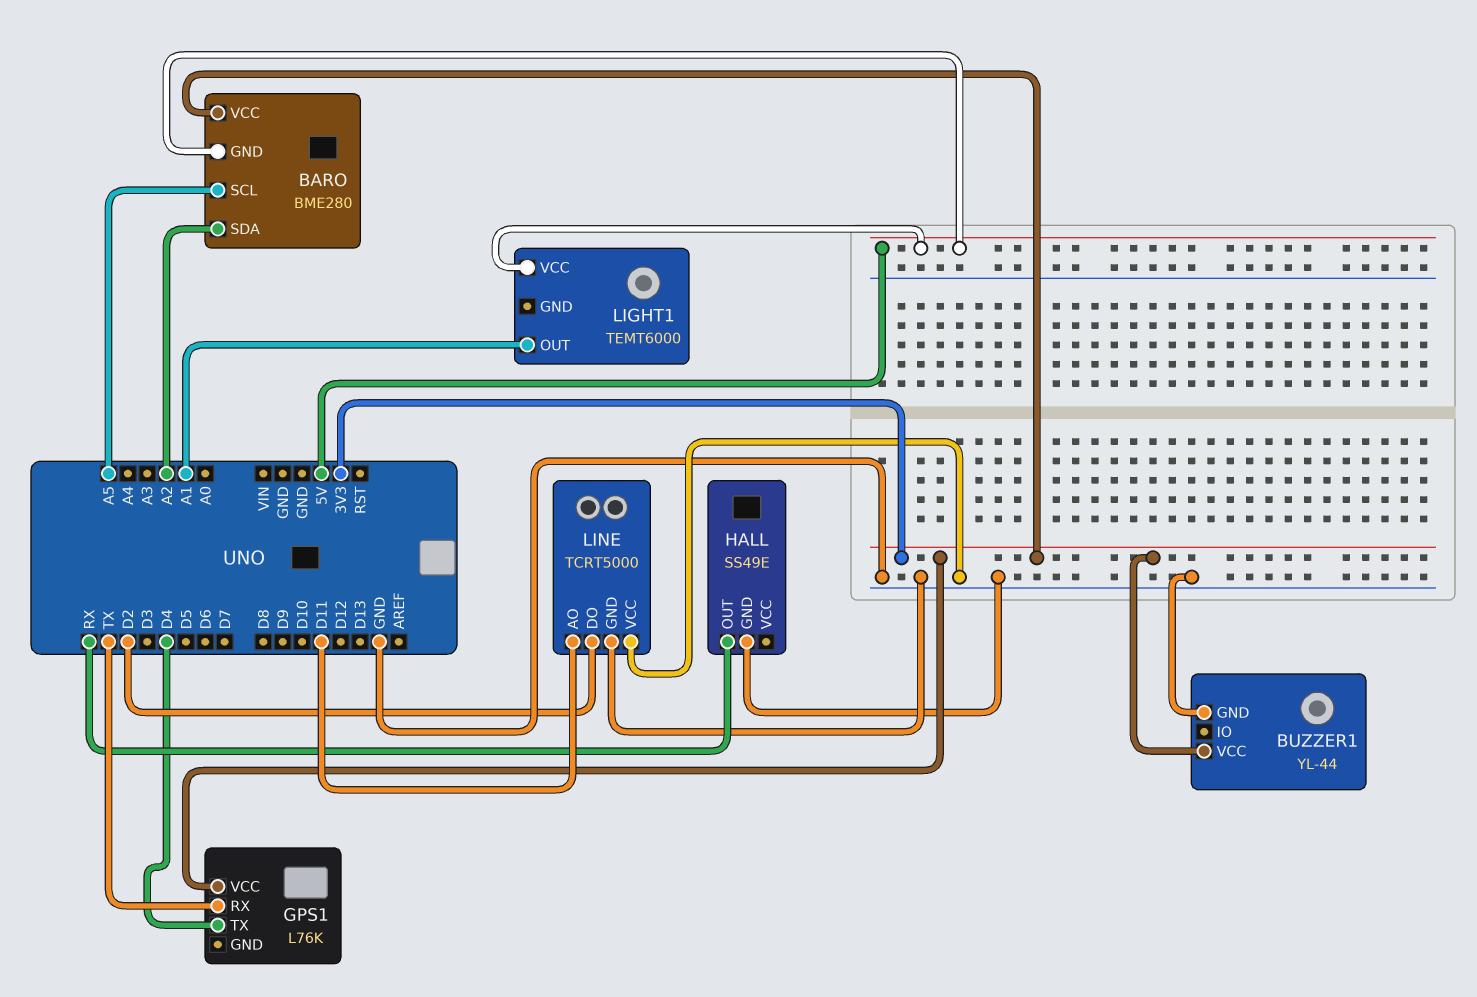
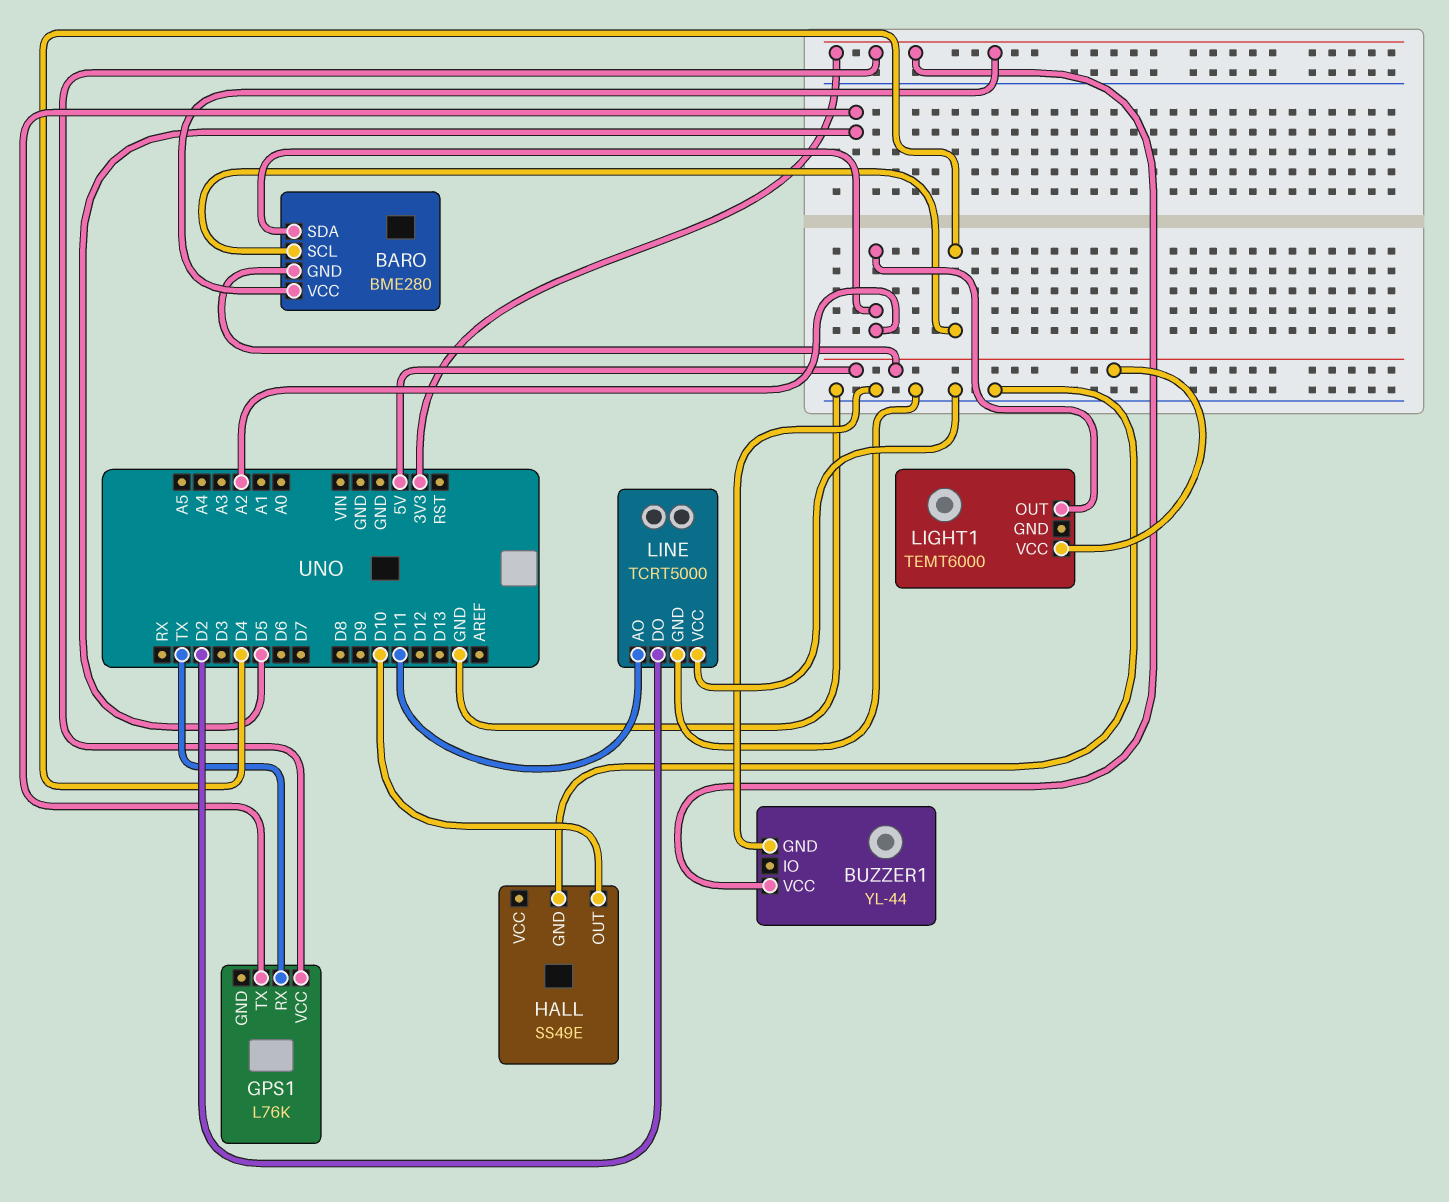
BARO pin SCL: A5 -> D4
GPS1 pin TX: D4 -> D5
HALL pin OUT: RX -> D10
LIGHT1 pin OUT: A1 -> A2

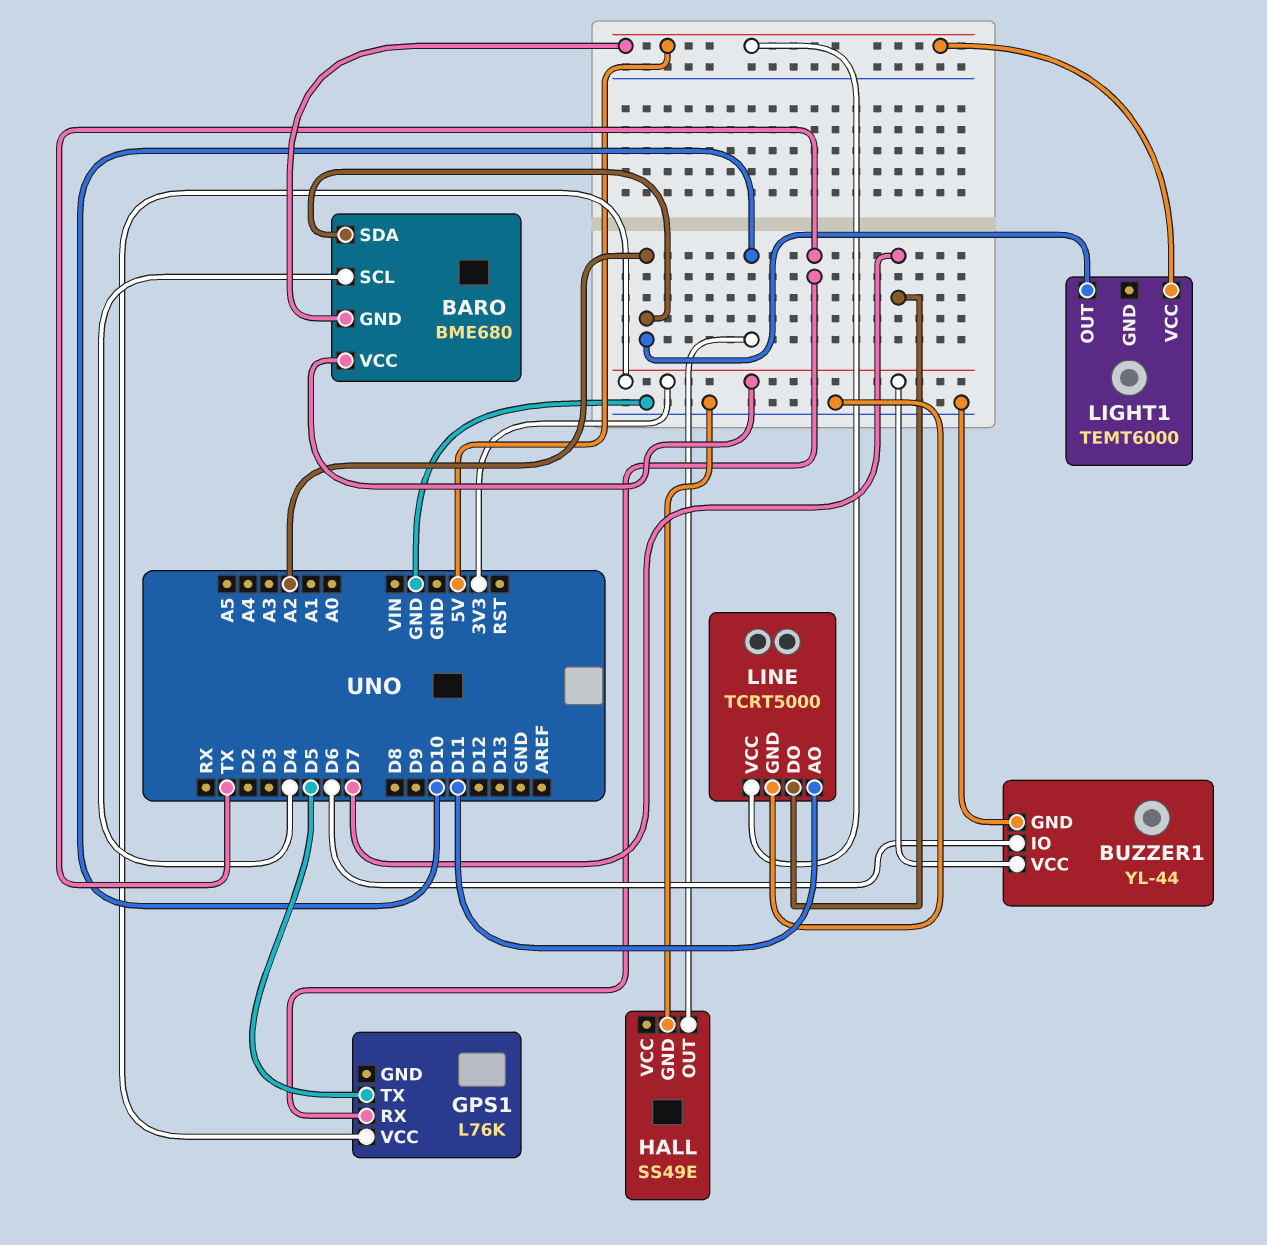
BARO: BME280 -> BME680
BUZZER1 pin IO: none -> D6
LINE pin DO: D2 -> D7
LINE pin VCC: GND -> 5V

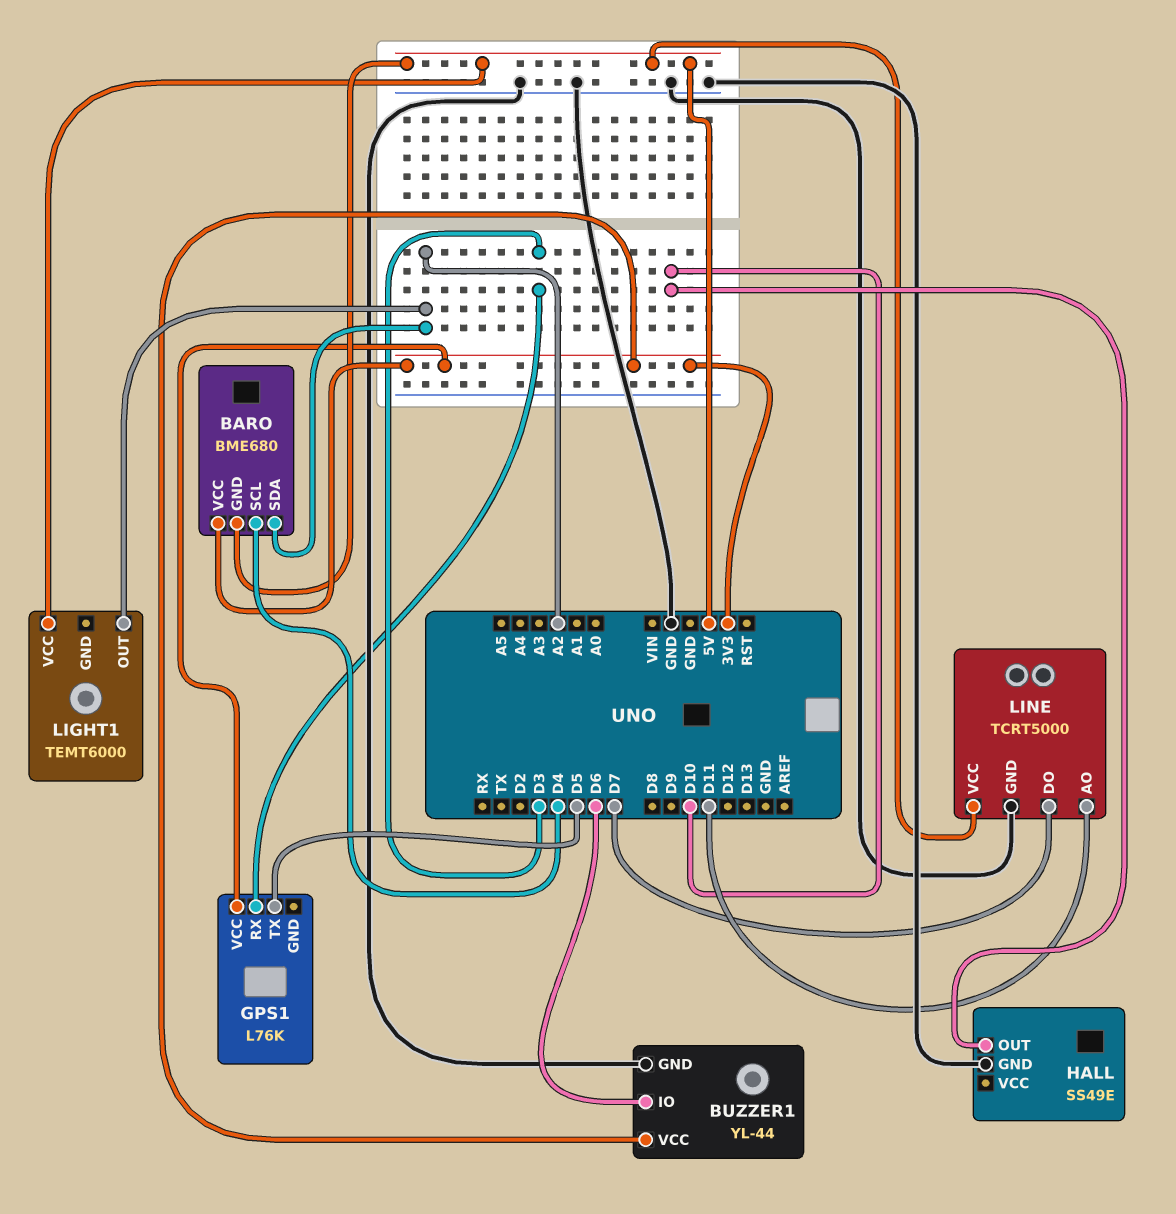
GPS1 pin RX: TX -> D3

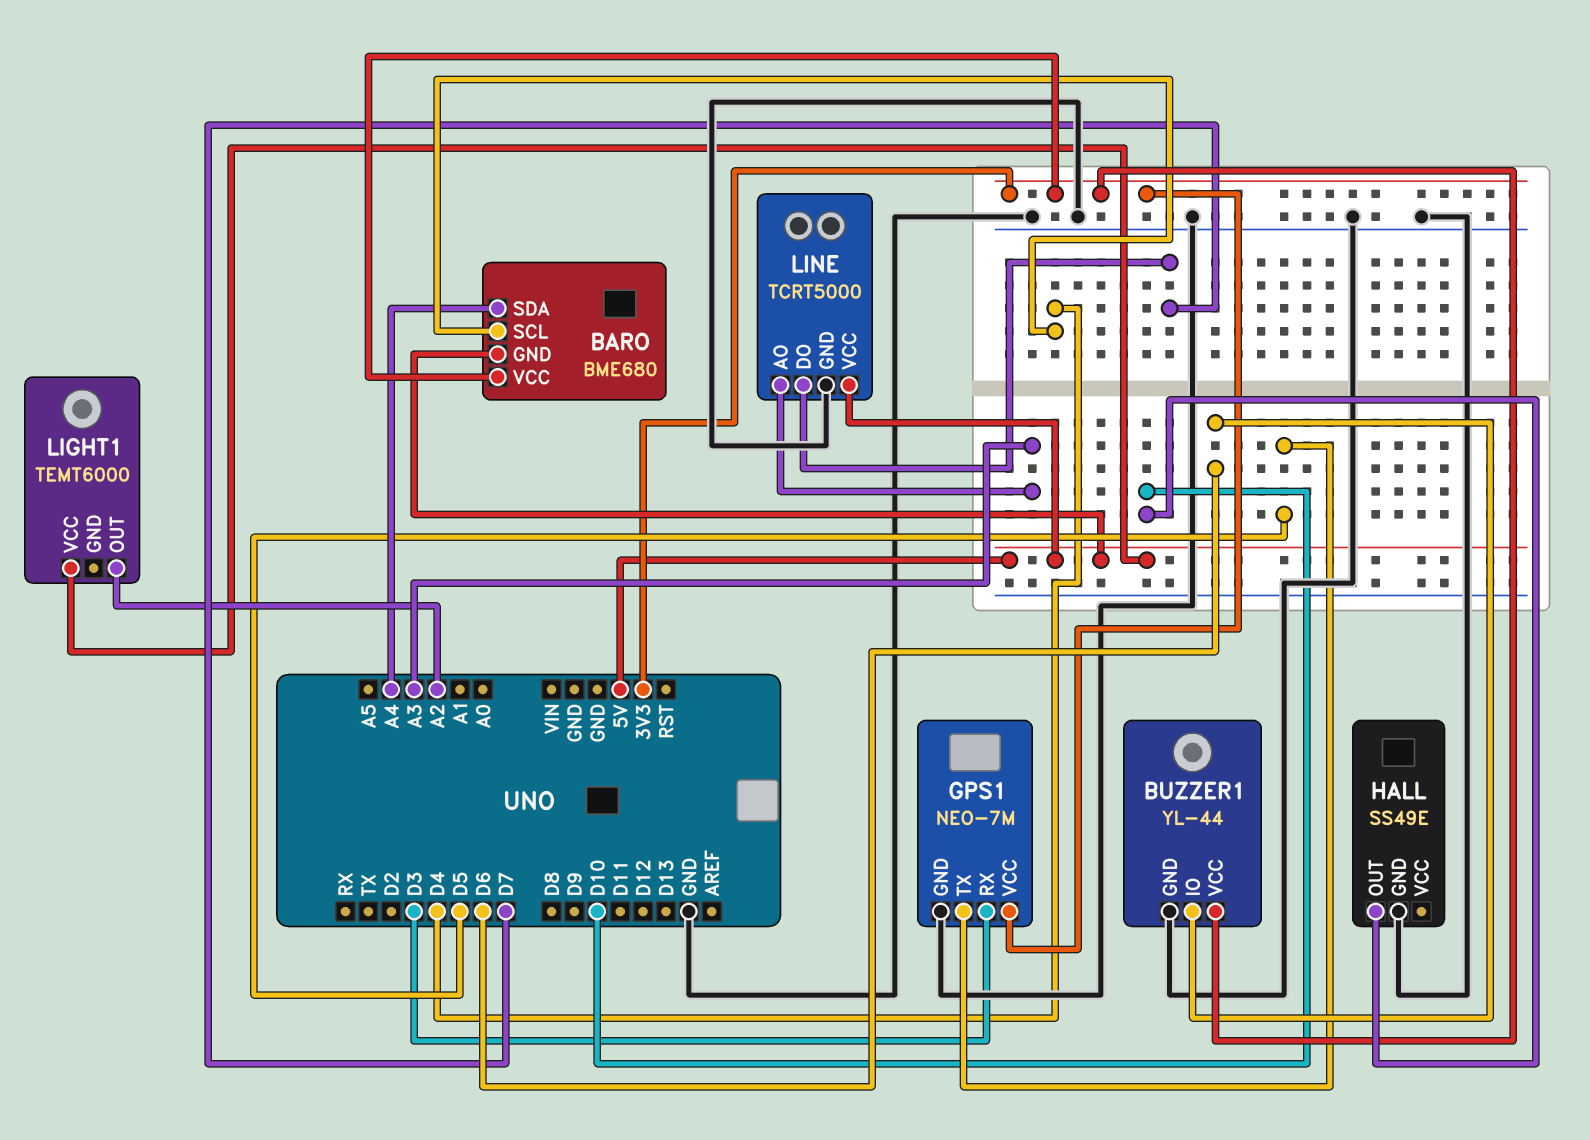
BARO pin SDA: A2 -> A4
GPS1: L76K -> NEO-7M
GPS1 pin GND: none -> GND
LINE pin AO: D11 -> A3

